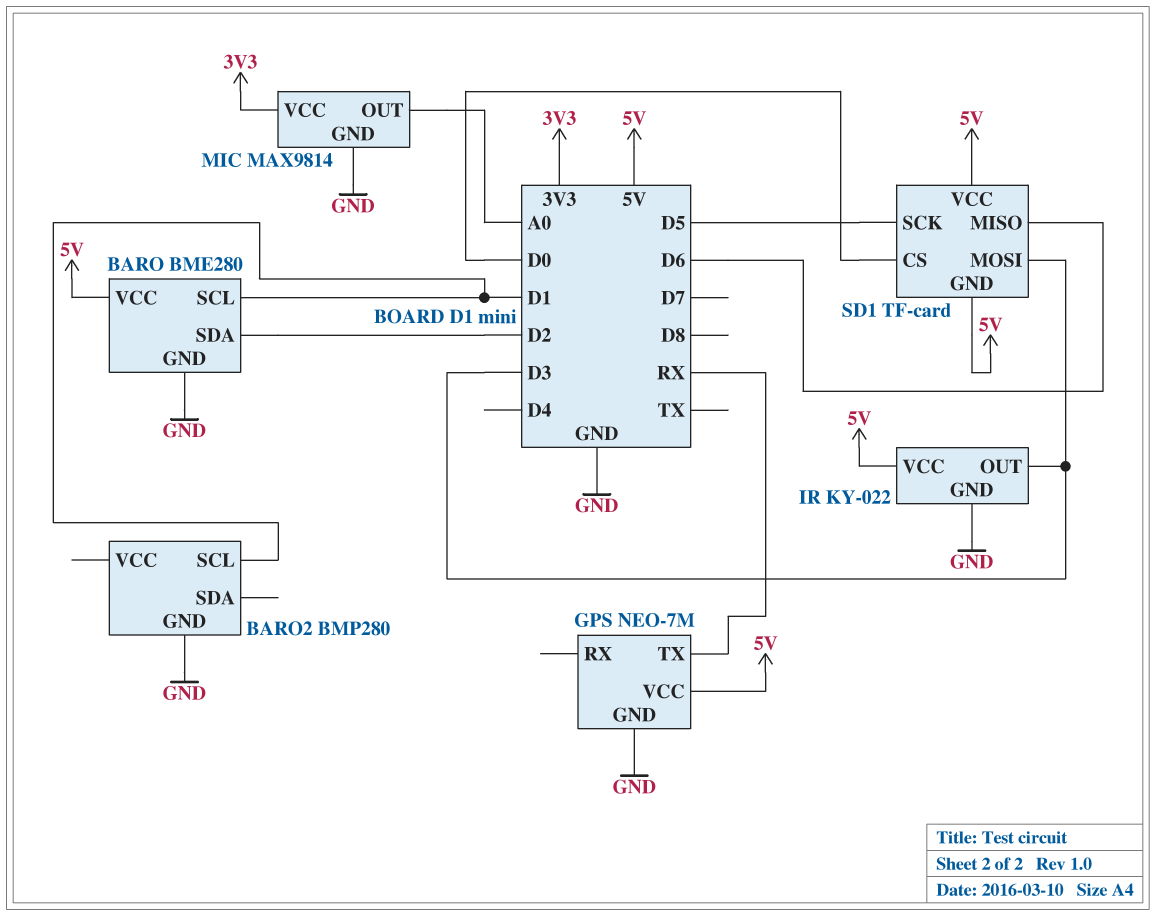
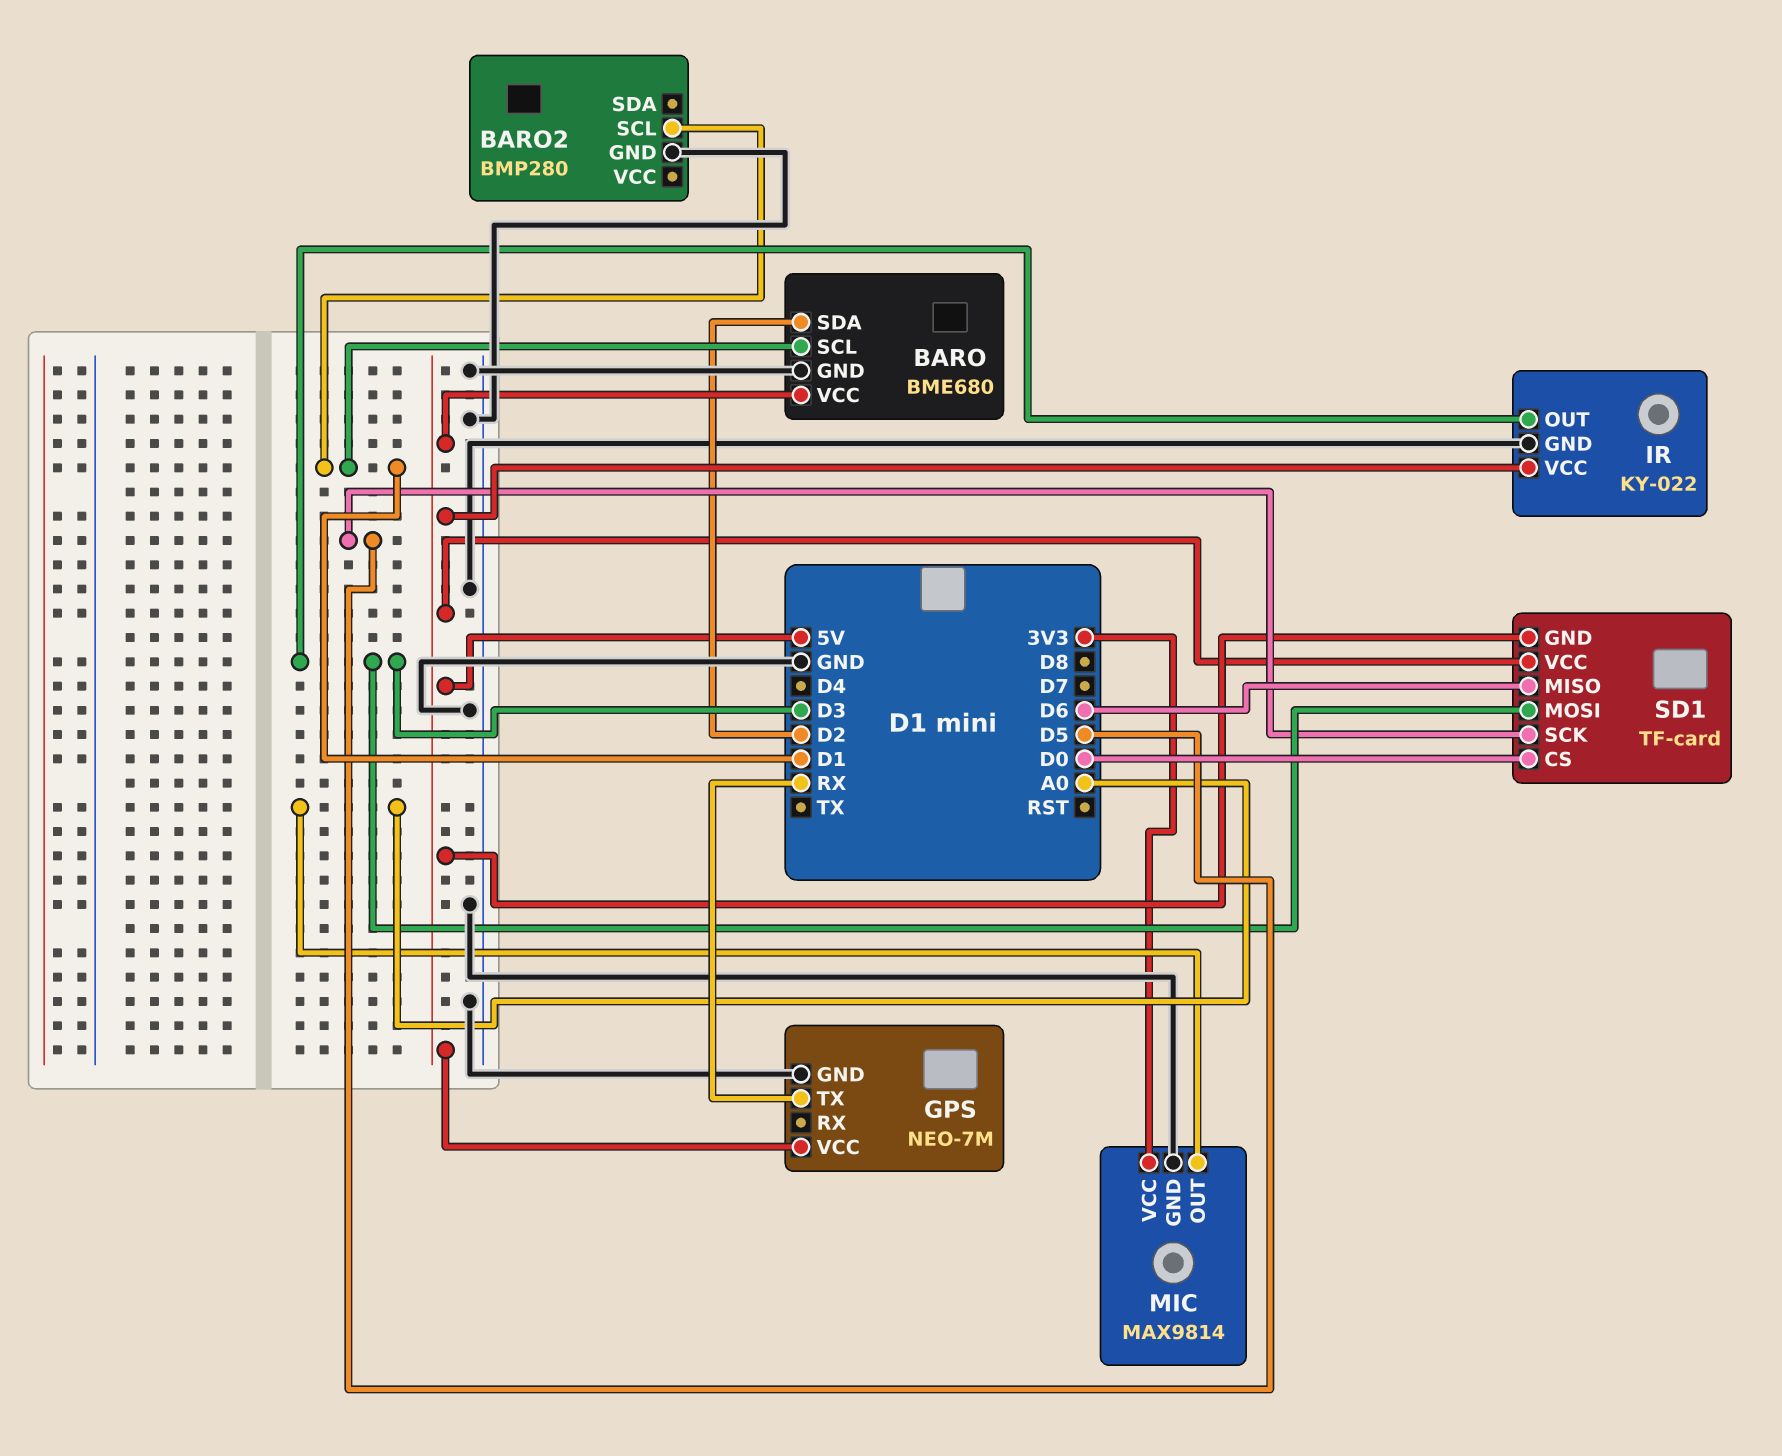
BARO: BME280 -> BME680

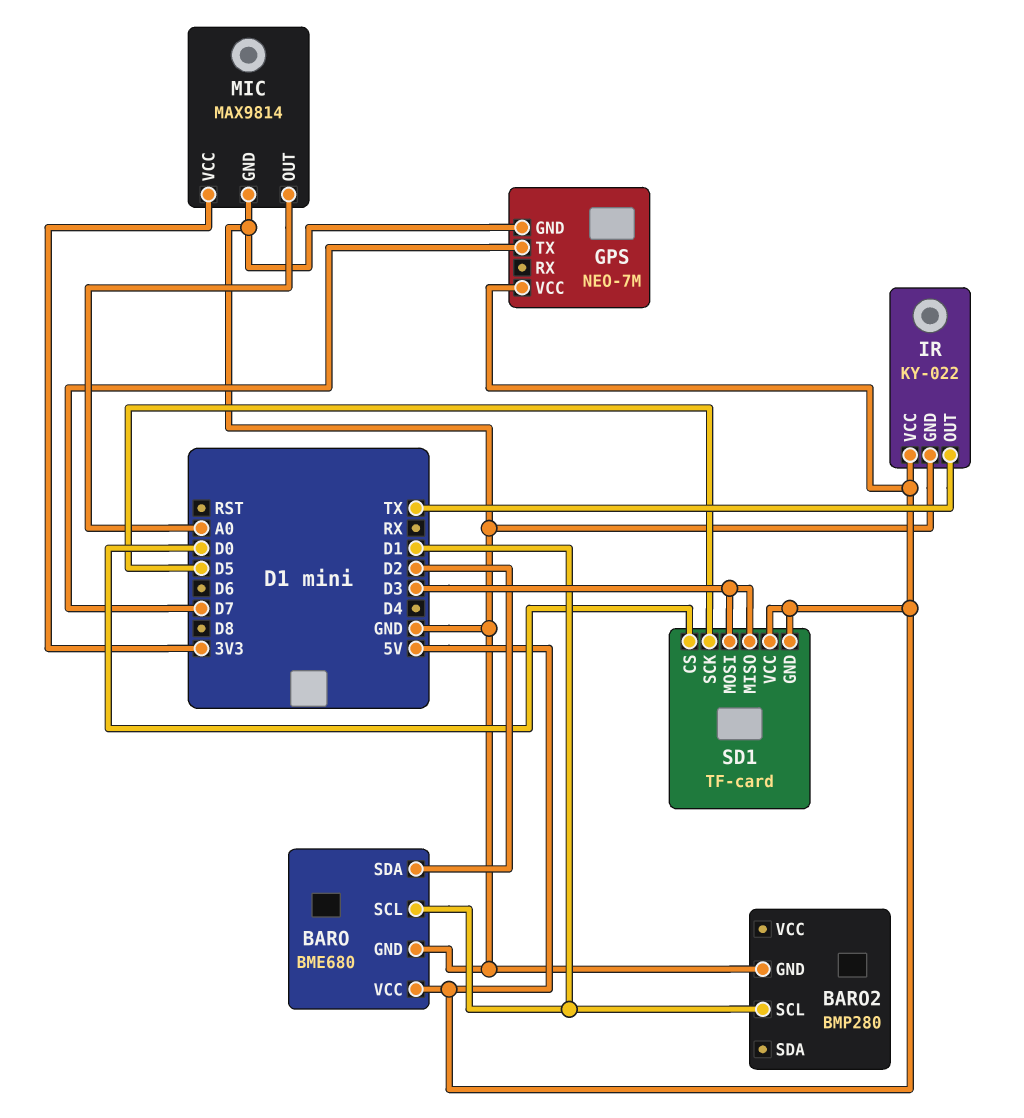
GPS pin TX: RX -> D7
IR pin OUT: D3 -> TX
SD1 pin MISO: D6 -> D3

